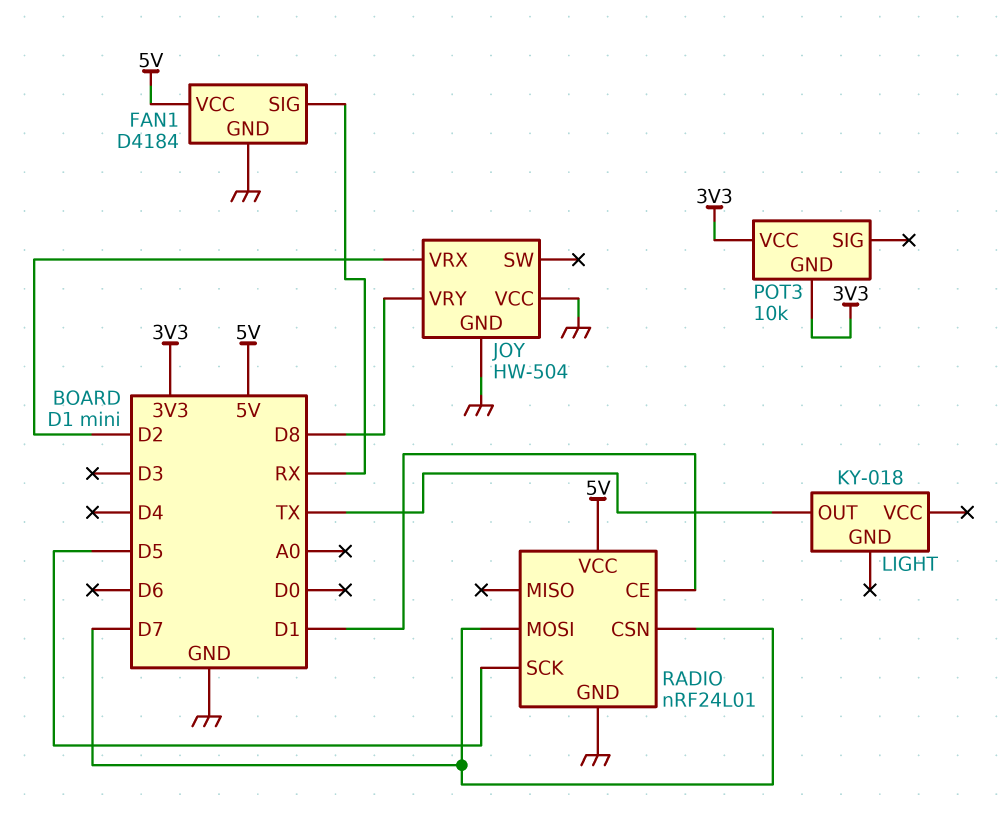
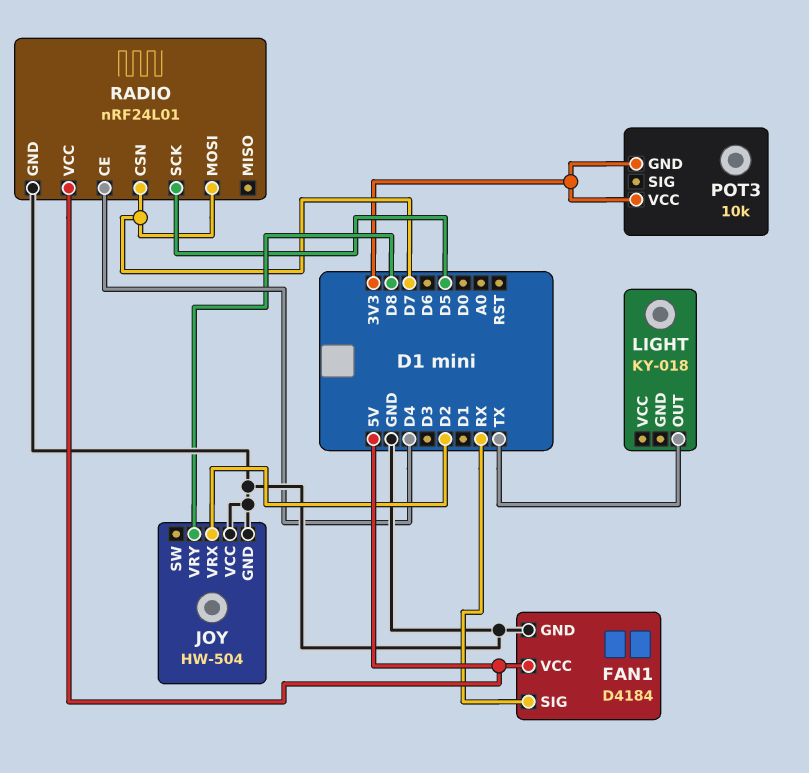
RADIO pin CE: D1 -> D4

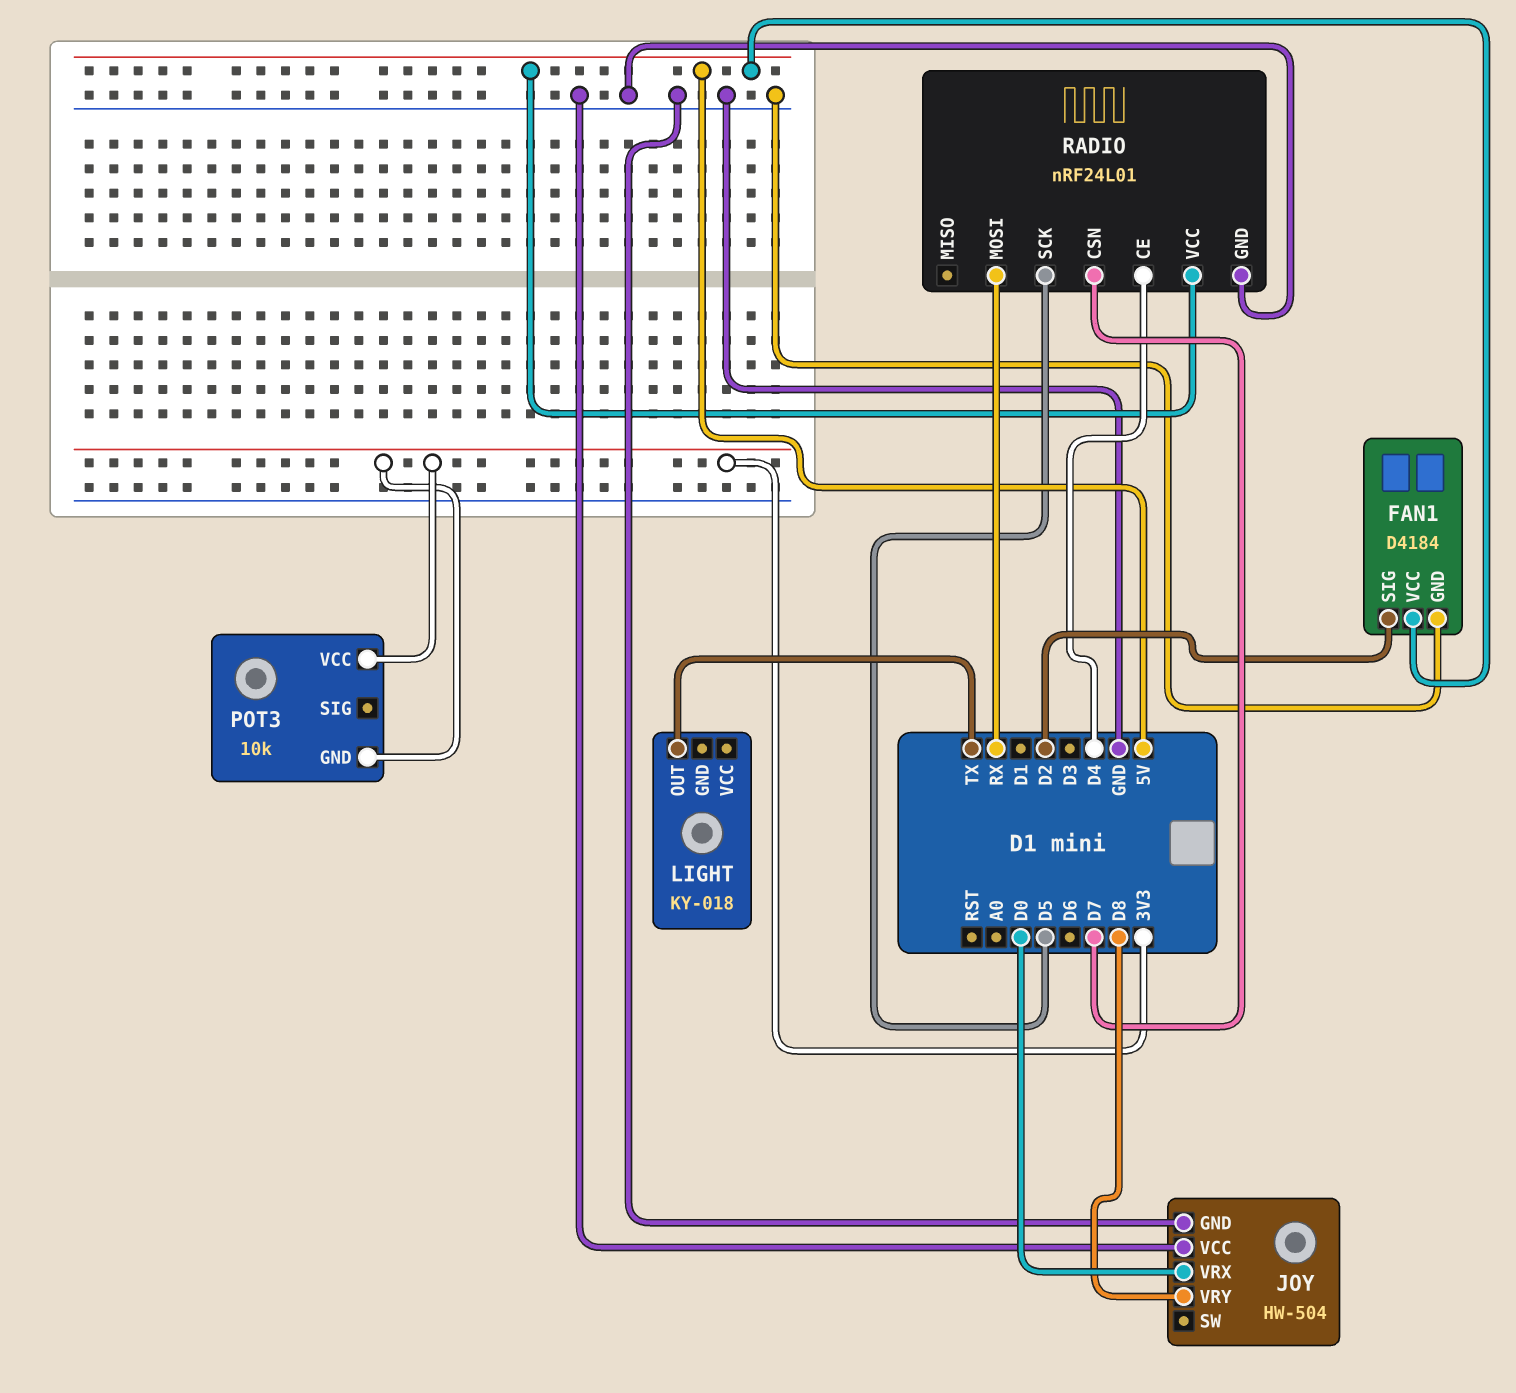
FAN1 pin SIG: RX -> D2
JOY pin VRX: D2 -> D0
RADIO pin MOSI: D7 -> RX

